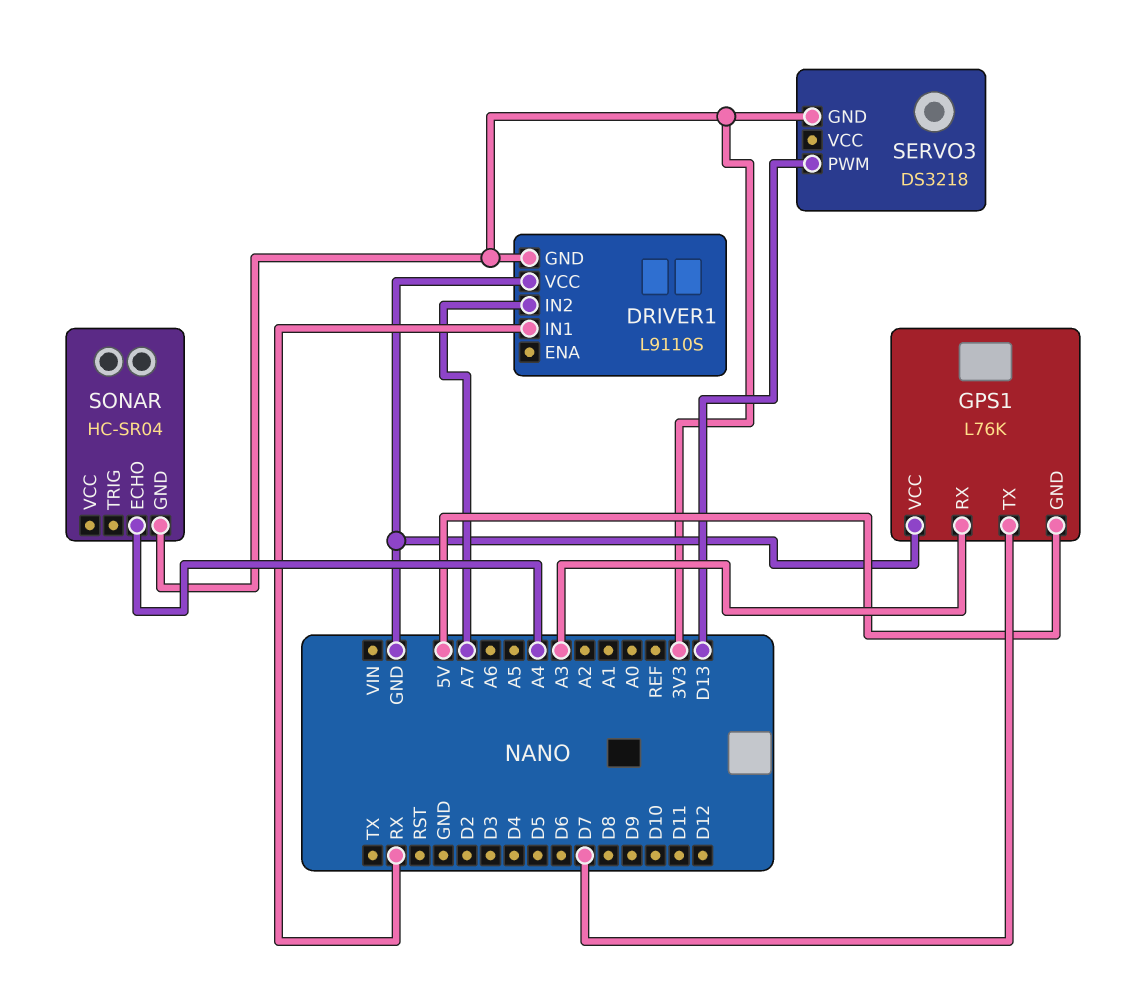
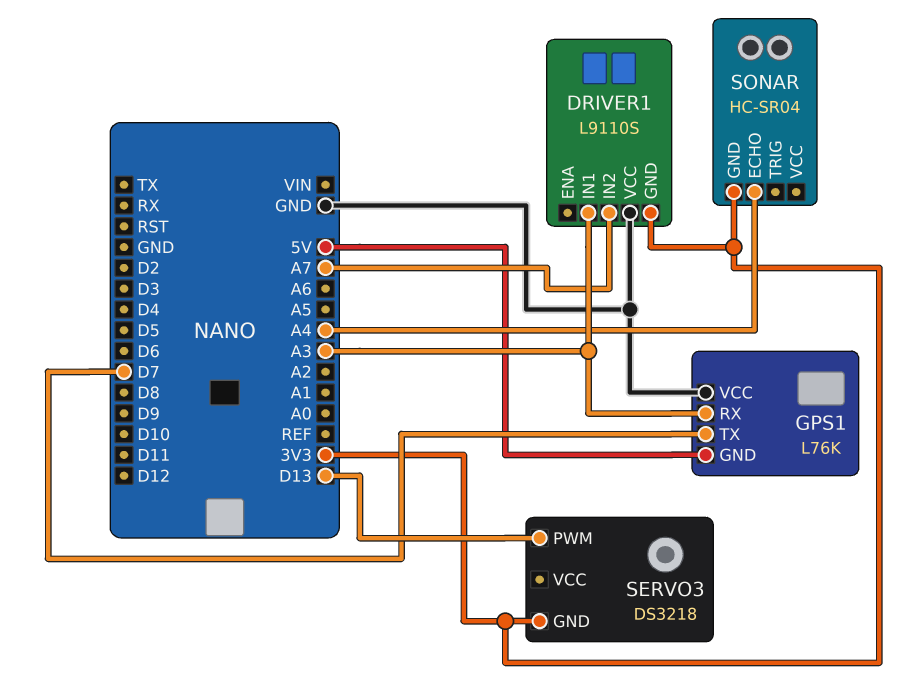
DRIVER1 pin IN1: RX -> A3

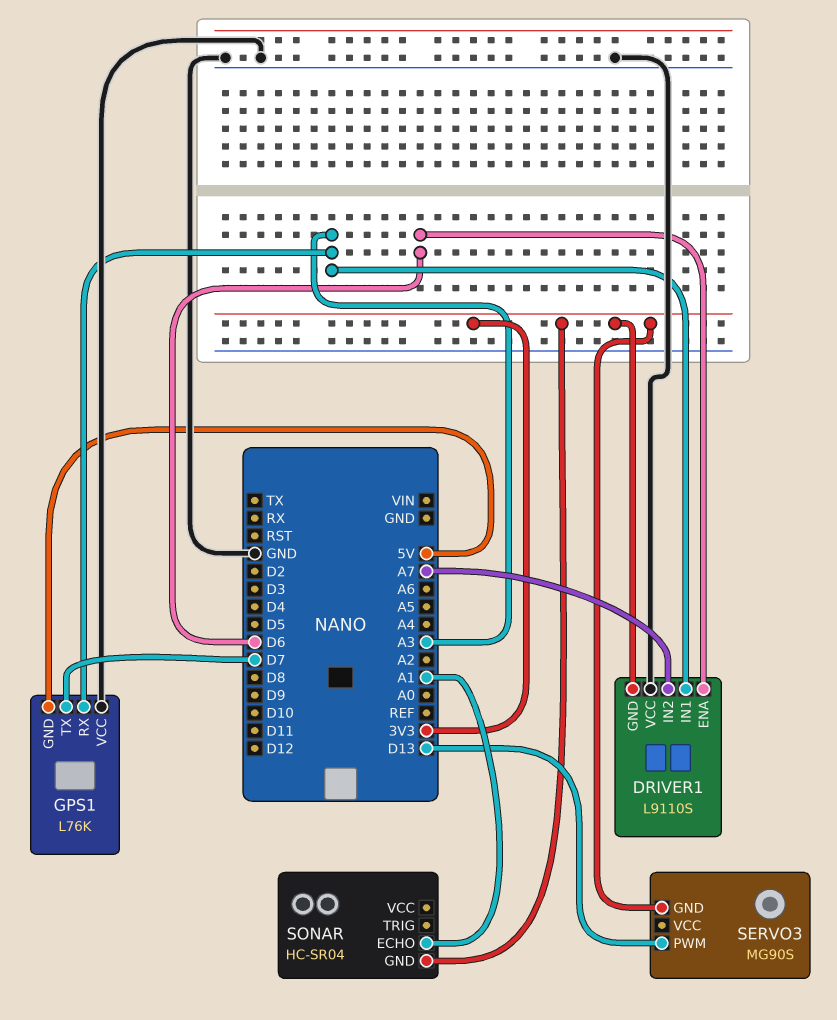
DRIVER1 pin ENA: none -> D6
SERVO3: DS3218 -> MG90S
SONAR pin ECHO: A4 -> A1

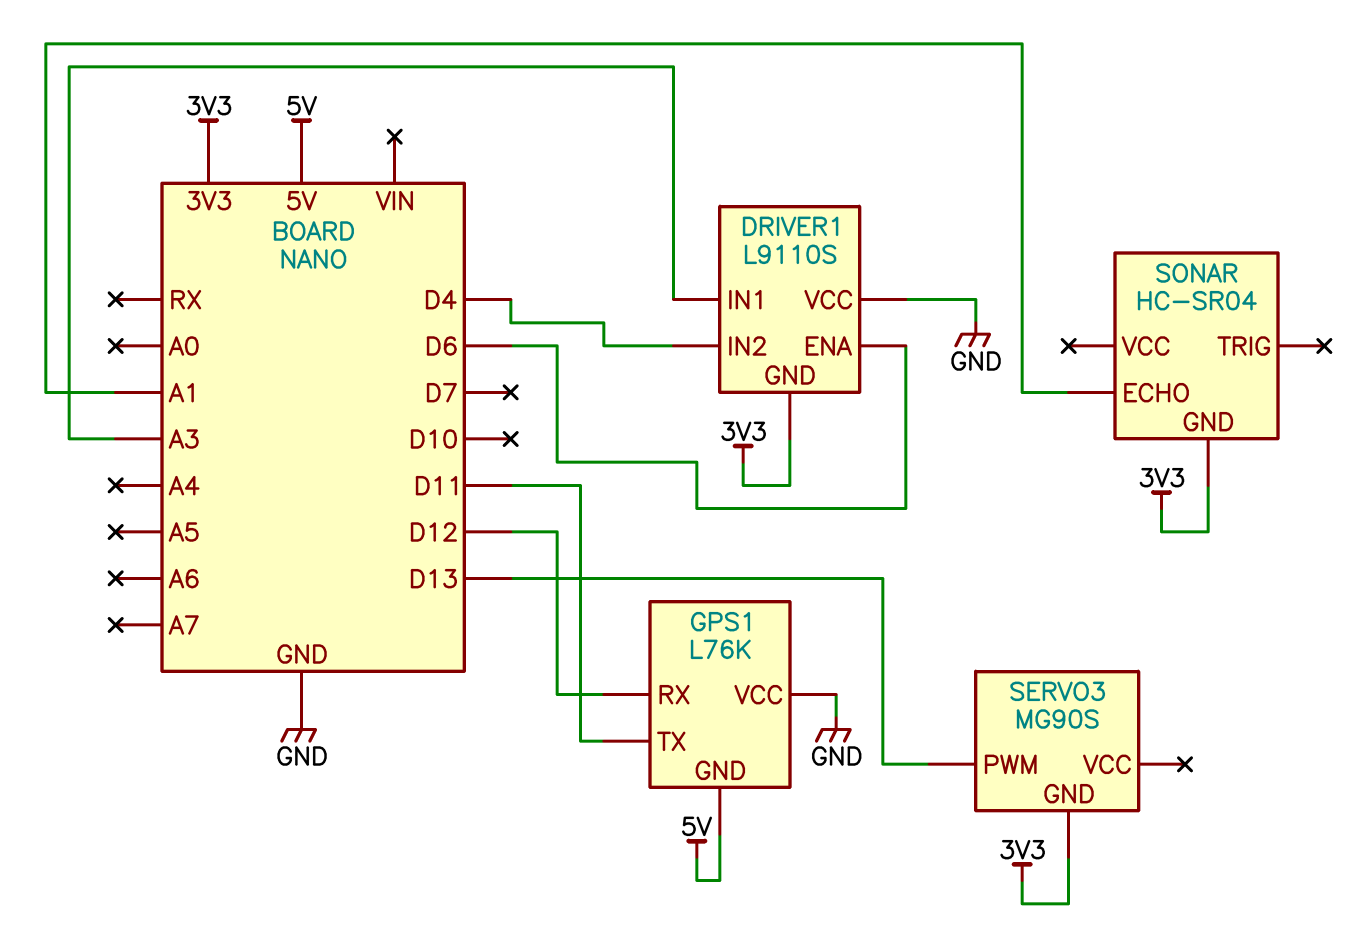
DRIVER1 pin IN2: A7 -> D4
GPS1 pin RX: A3 -> D12
GPS1 pin TX: D7 -> D11

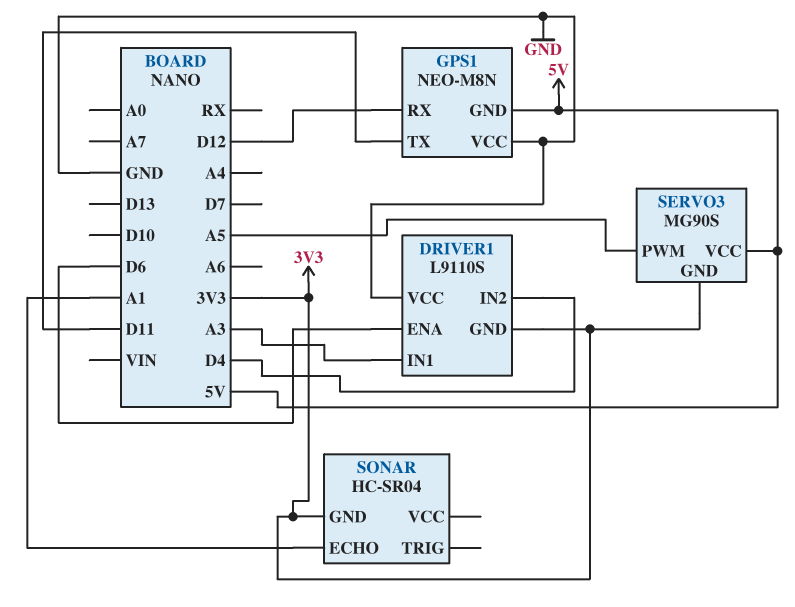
GPS1: L76K -> NEO-M8N
SERVO3 pin PWM: D13 -> A5
SERVO3 pin VCC: none -> 5V

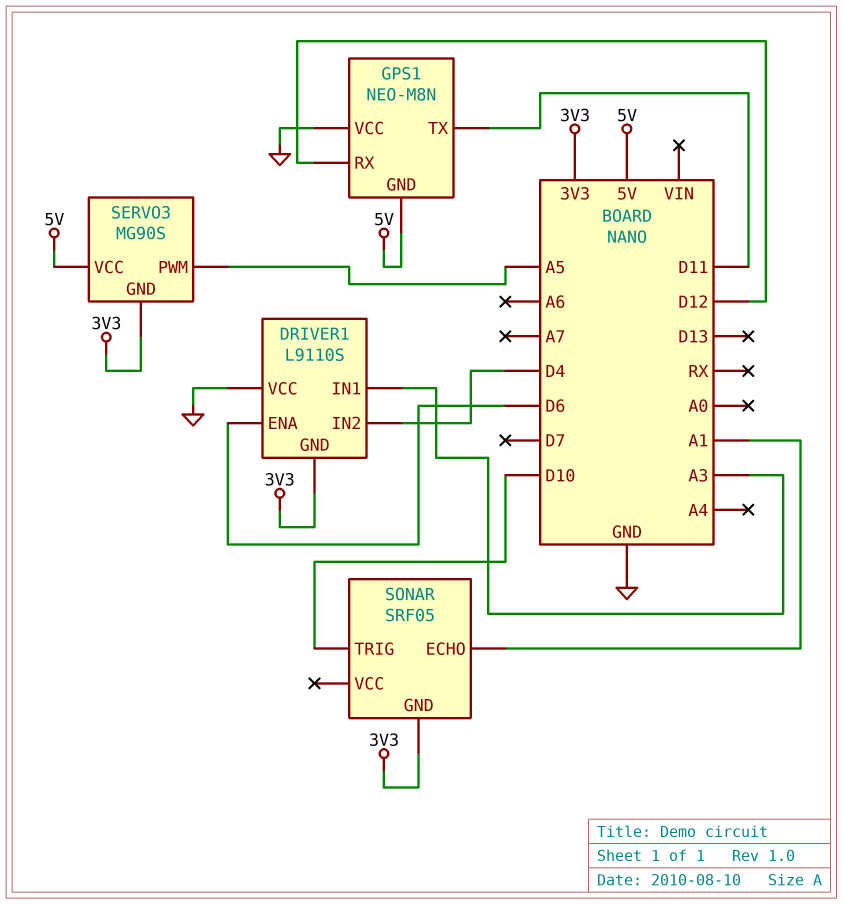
SONAR: HC-SR04 -> SRF05
SONAR pin TRIG: none -> D10

